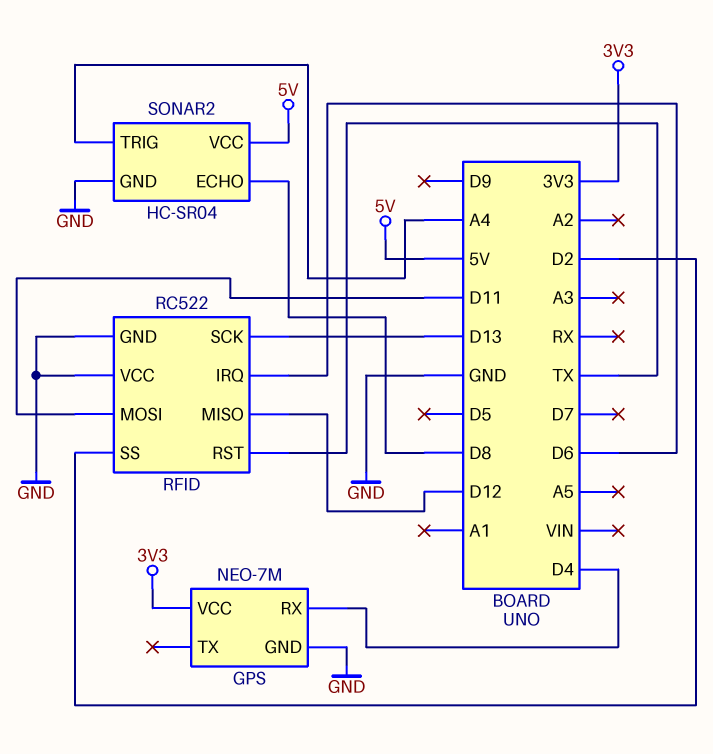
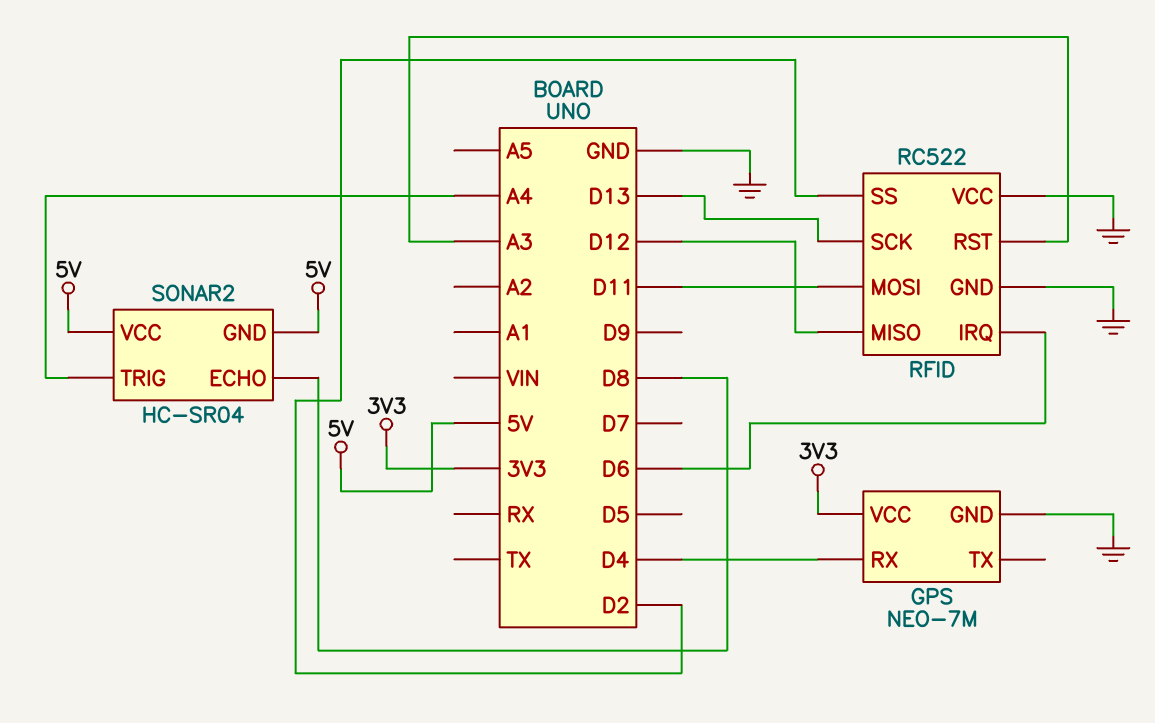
RFID pin RST: TX -> A3
SONAR2 pin GND: GND -> 5V

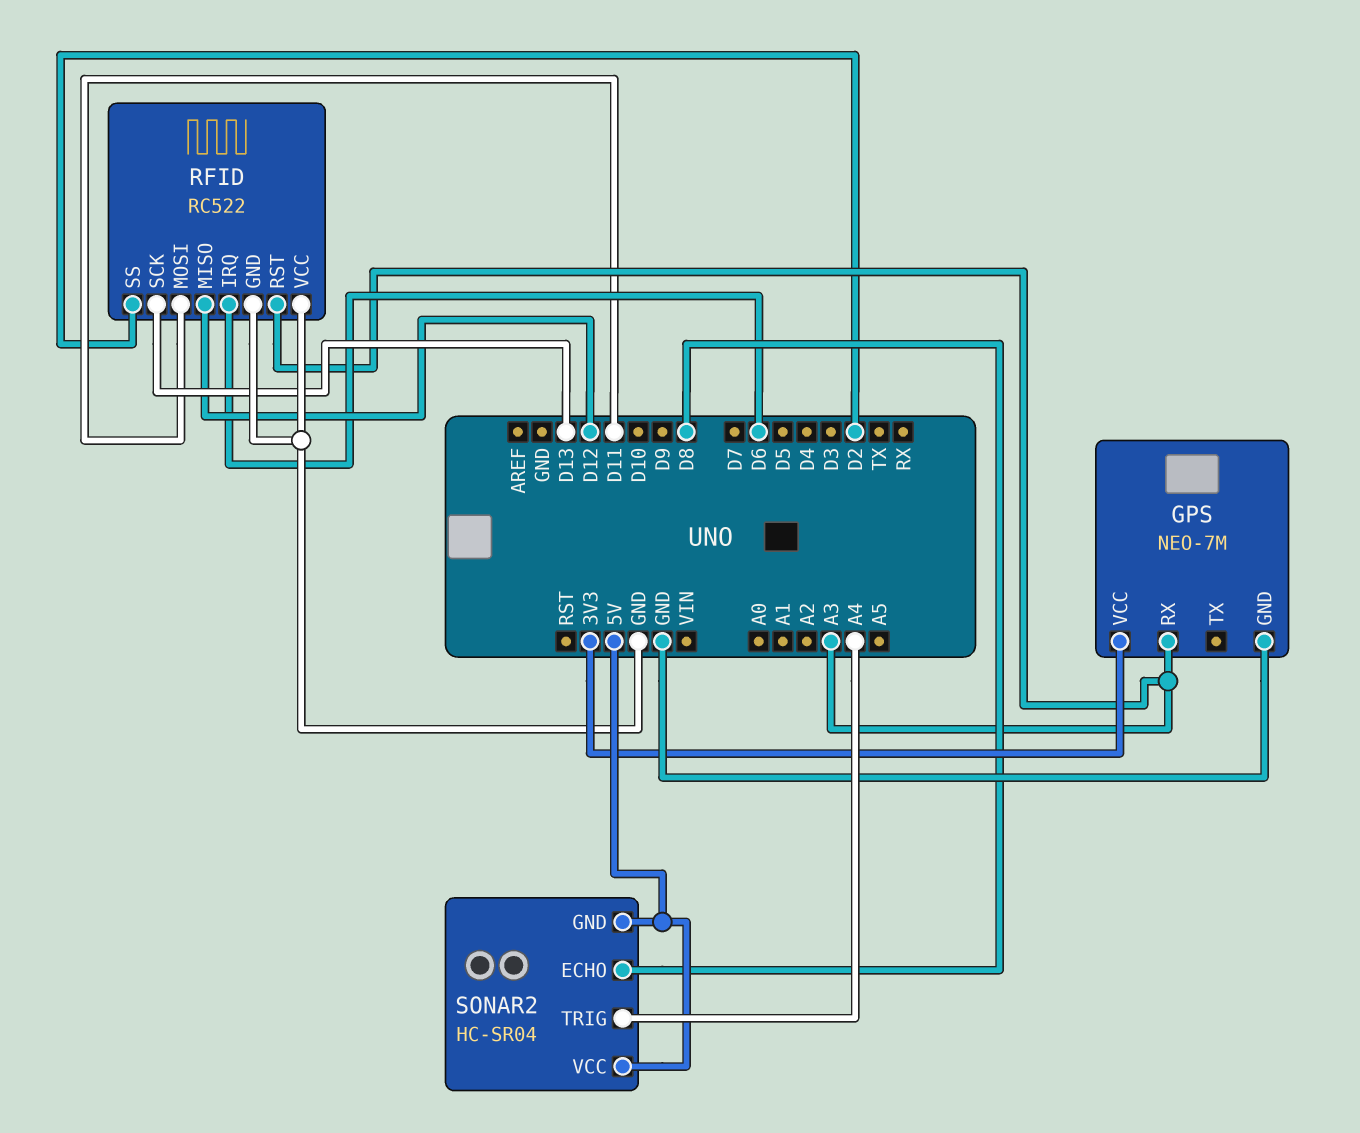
GPS pin RX: D4 -> A3

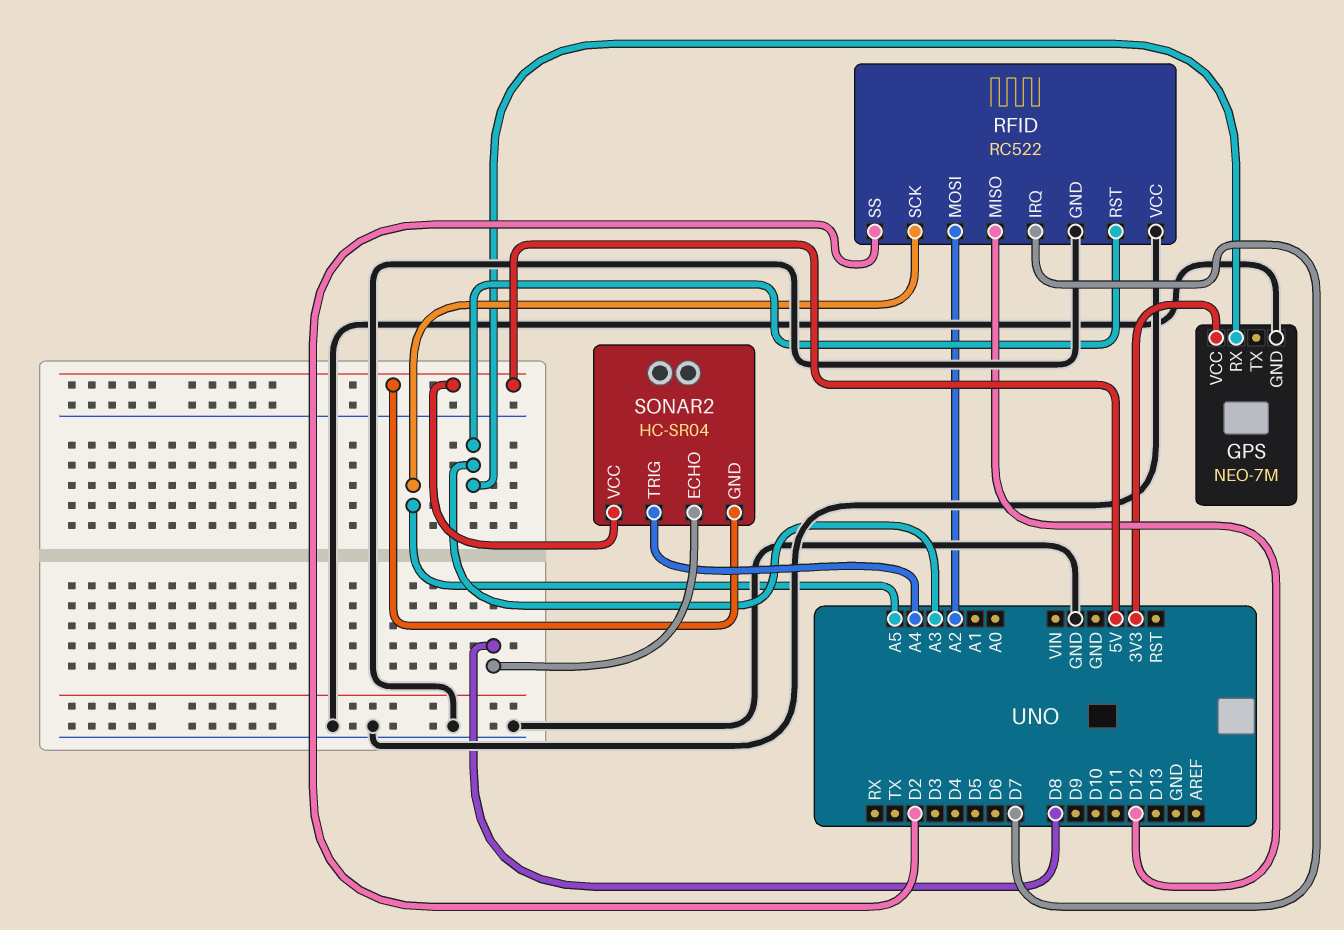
RFID pin IRQ: D6 -> D7
RFID pin MOSI: D11 -> A2
RFID pin SCK: D13 -> A5

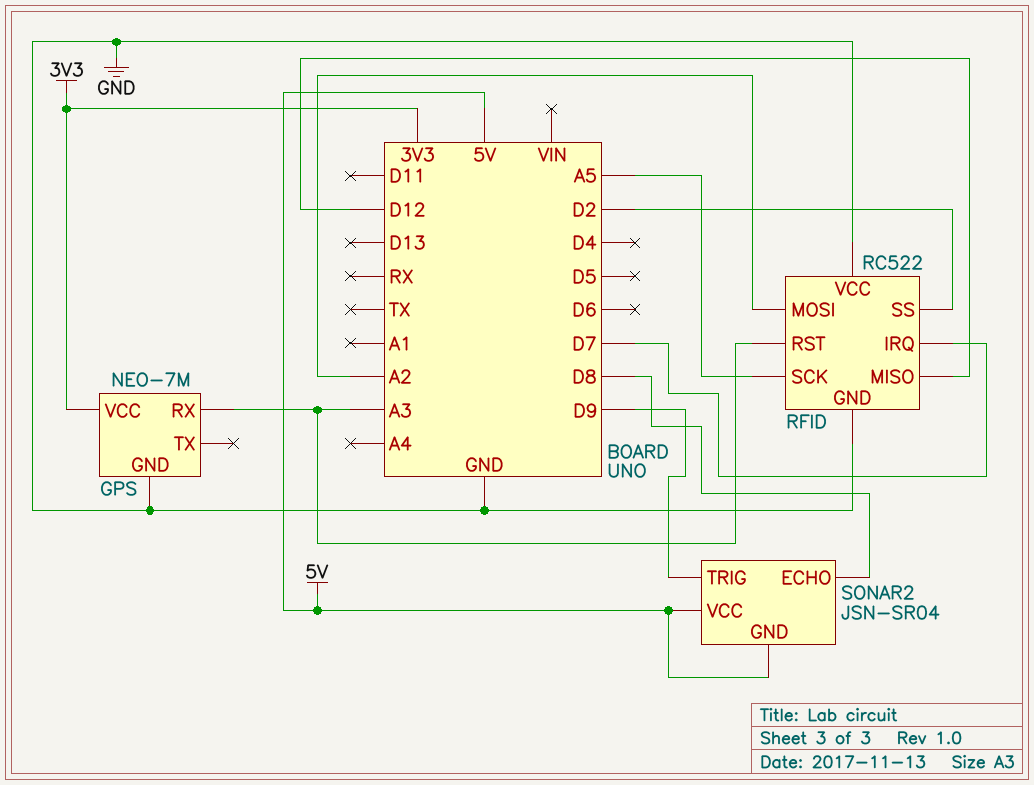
SONAR2: HC-SR04 -> JSN-SR04
SONAR2 pin TRIG: A4 -> D9

